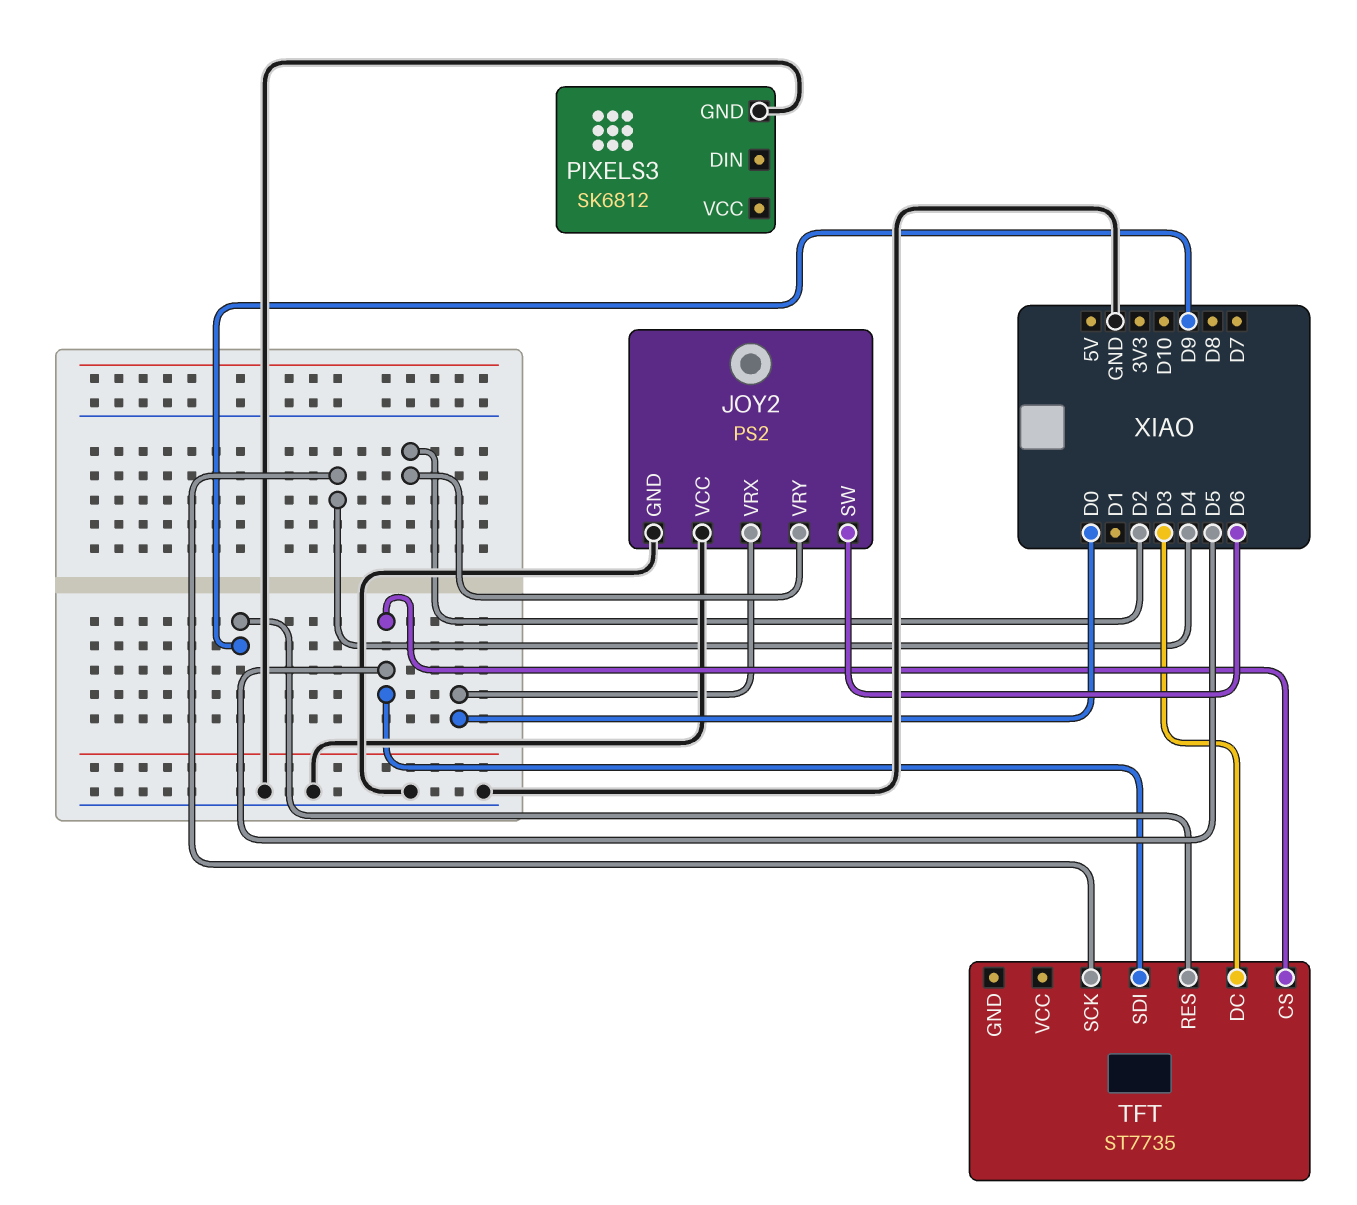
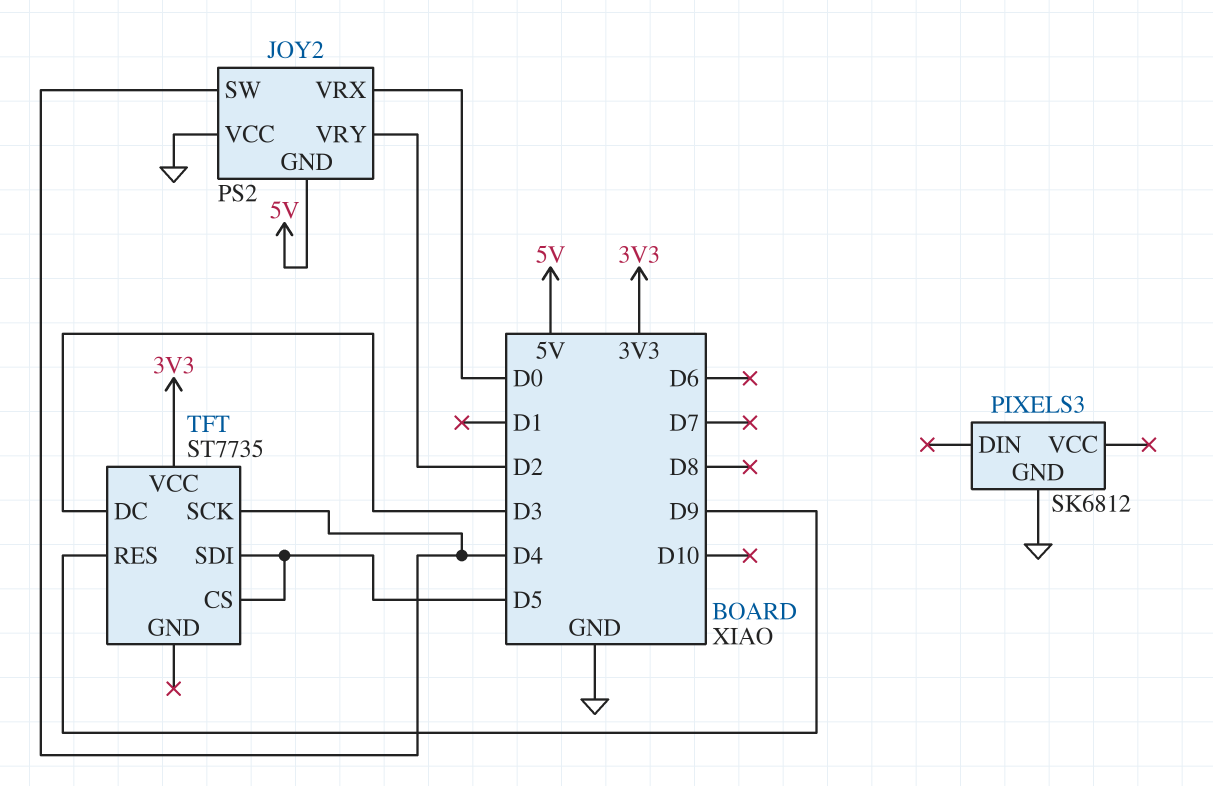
JOY2 pin GND: GND -> 5V
JOY2 pin SW: D6 -> D4
TFT pin VCC: none -> 3V3

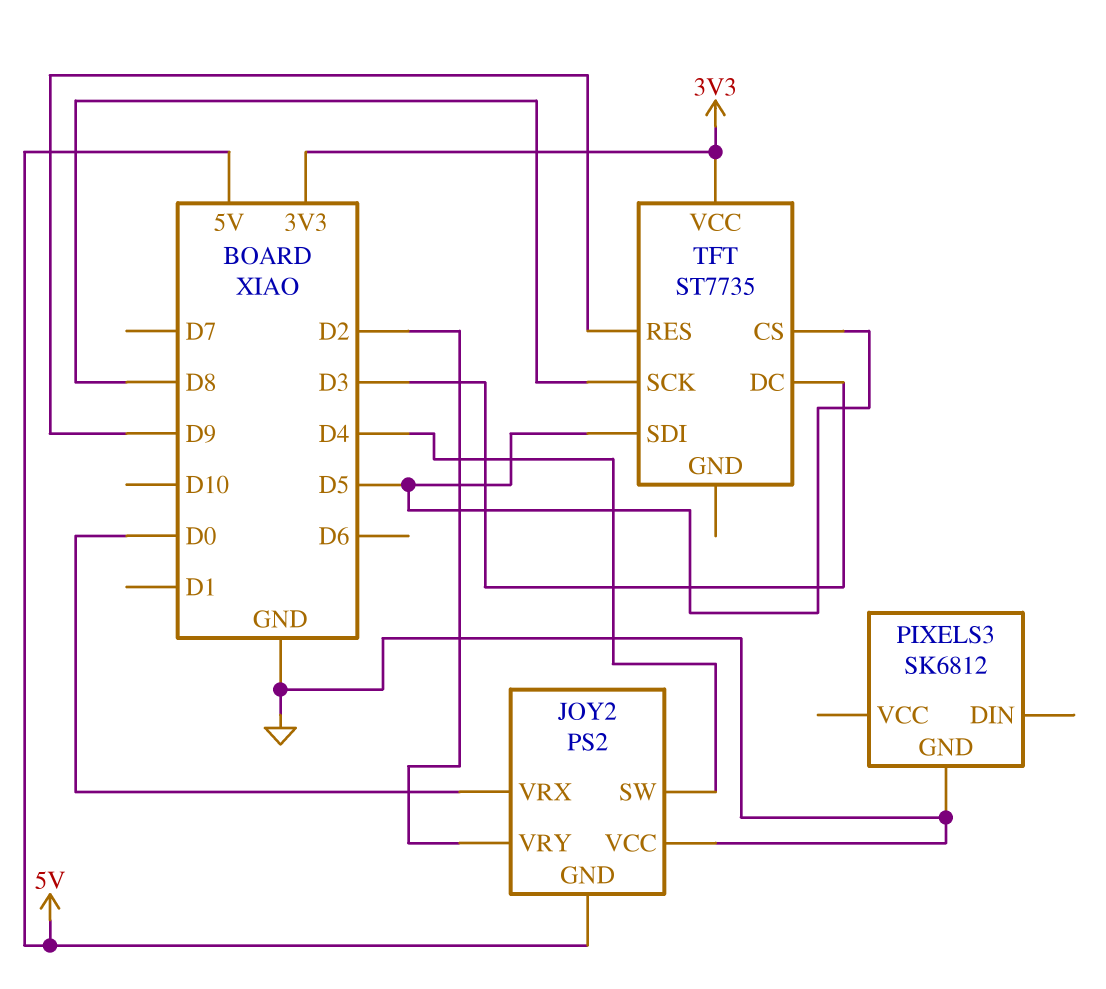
TFT pin SCK: D4 -> D8

